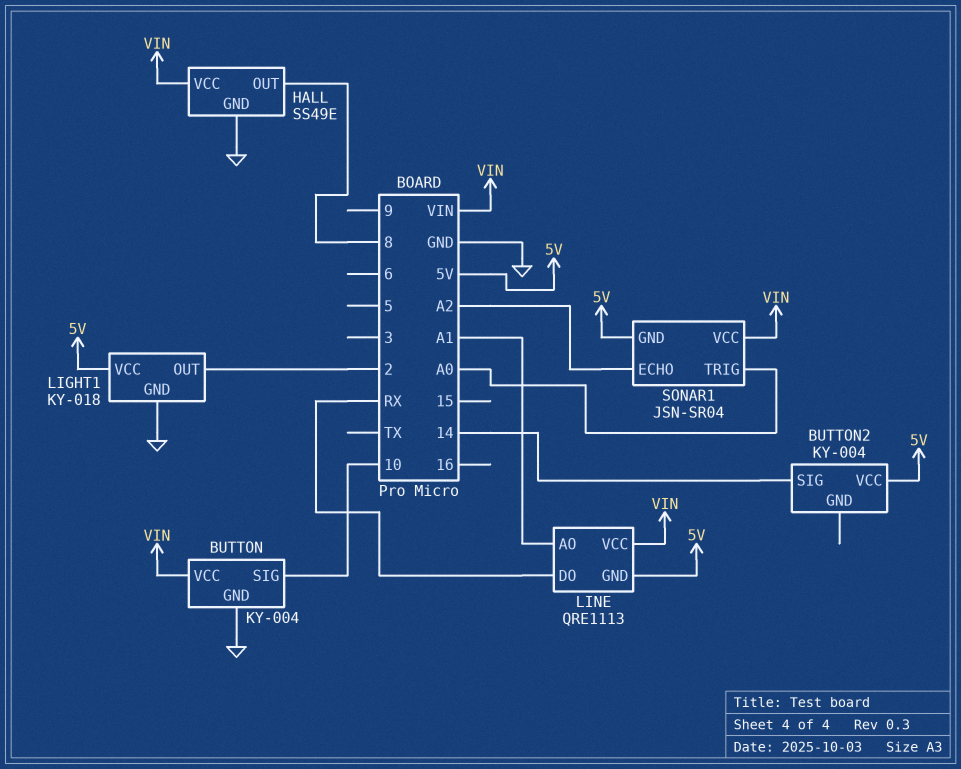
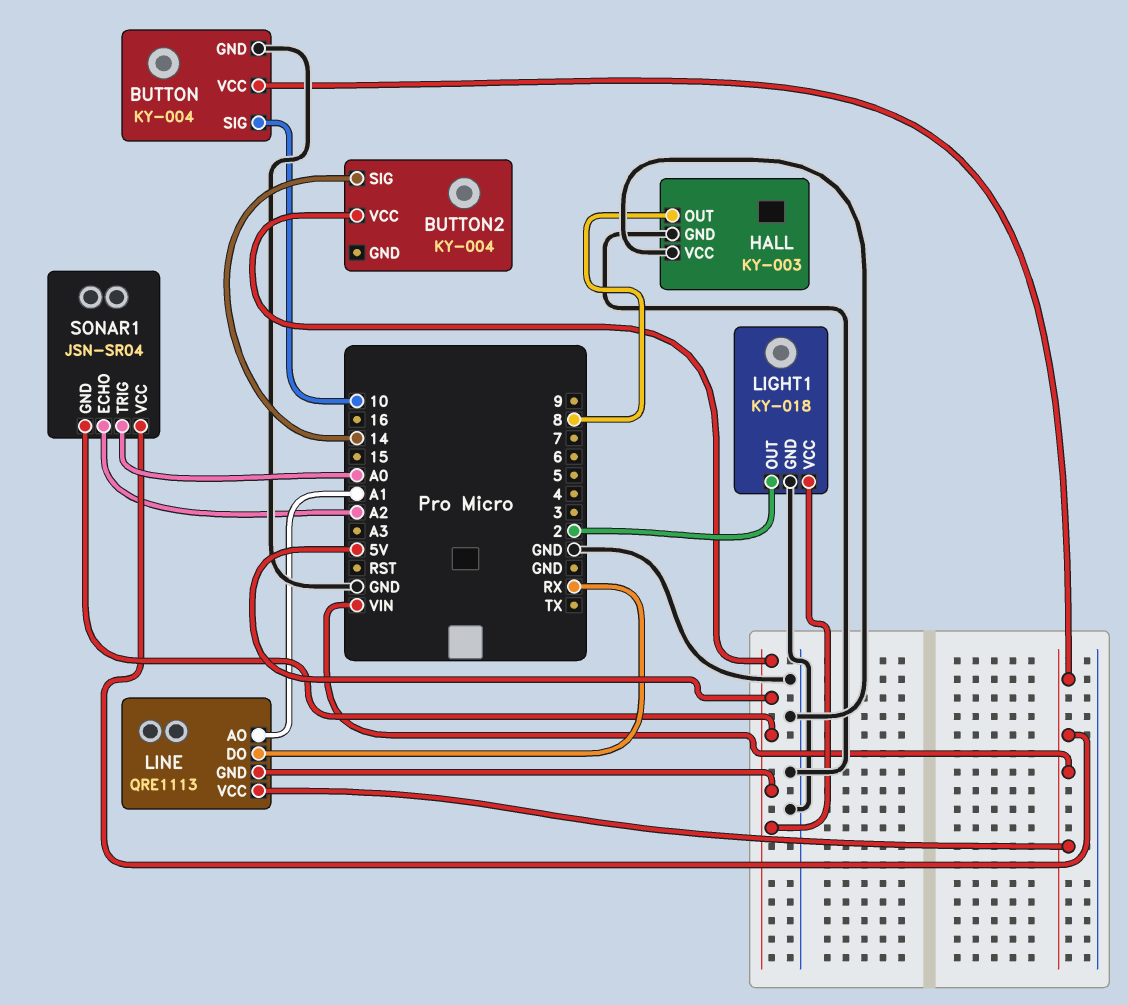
HALL: SS49E -> KY-003
HALL pin VCC: VIN -> GND

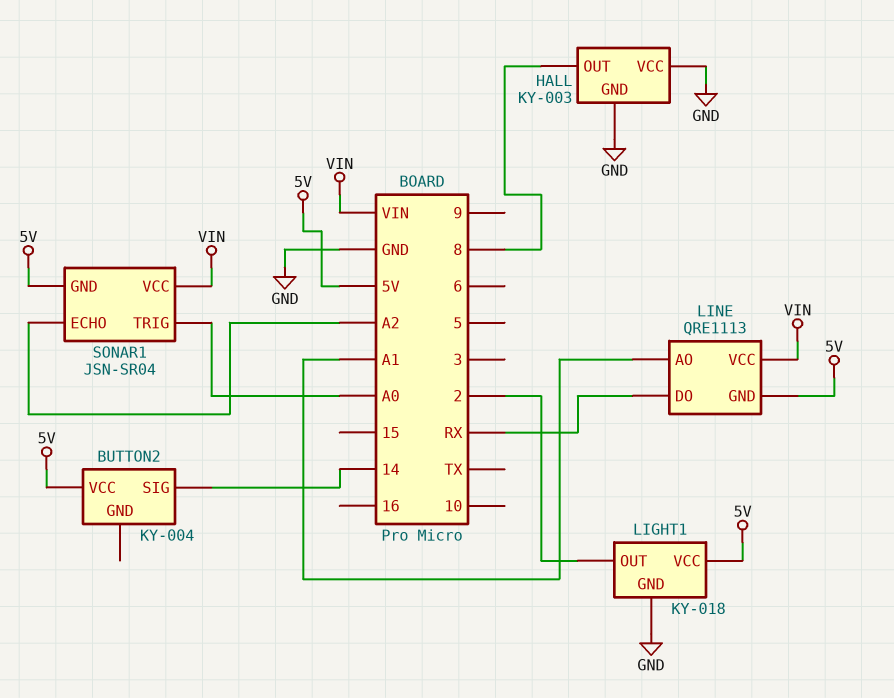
BUTTON: KY-004 -> none
BUTTON pin GND: GND -> none
BUTTON pin SIG: 10 -> none
BUTTON pin VCC: VIN -> none

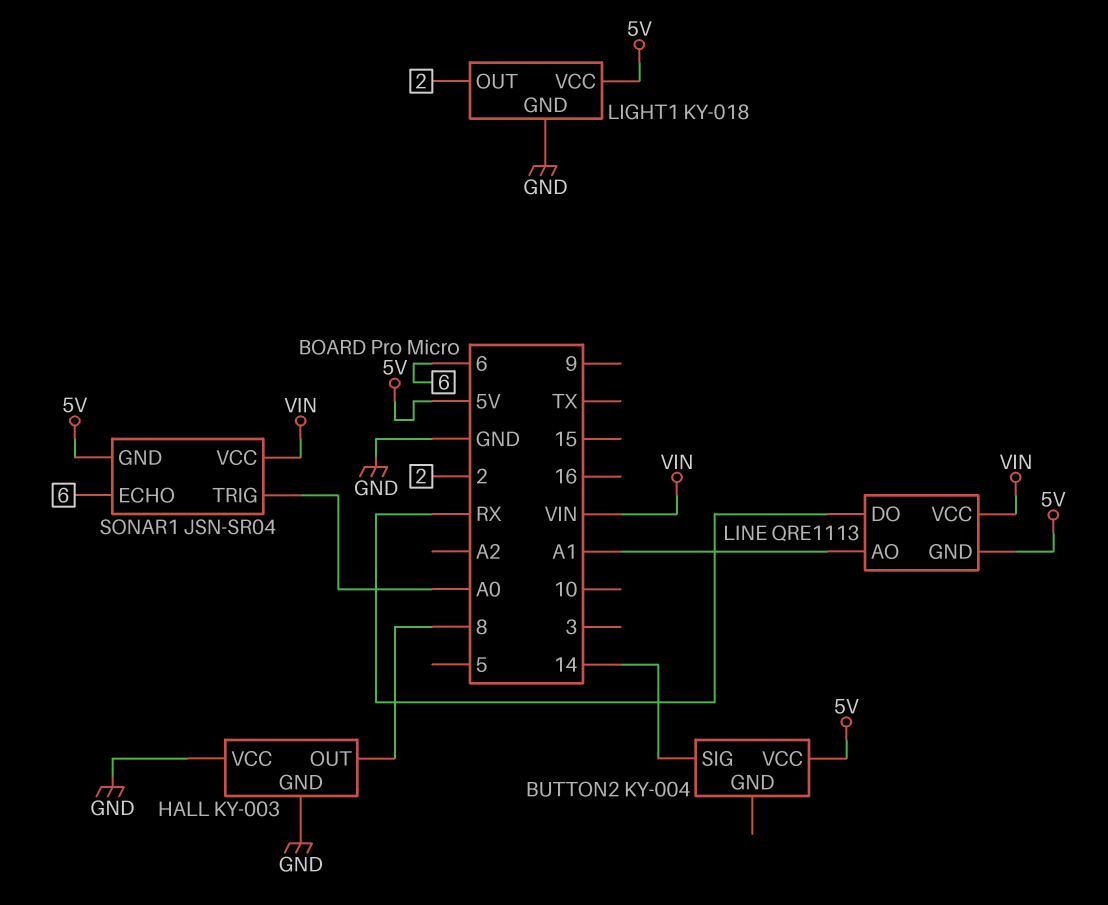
SONAR1 pin ECHO: A2 -> 6

